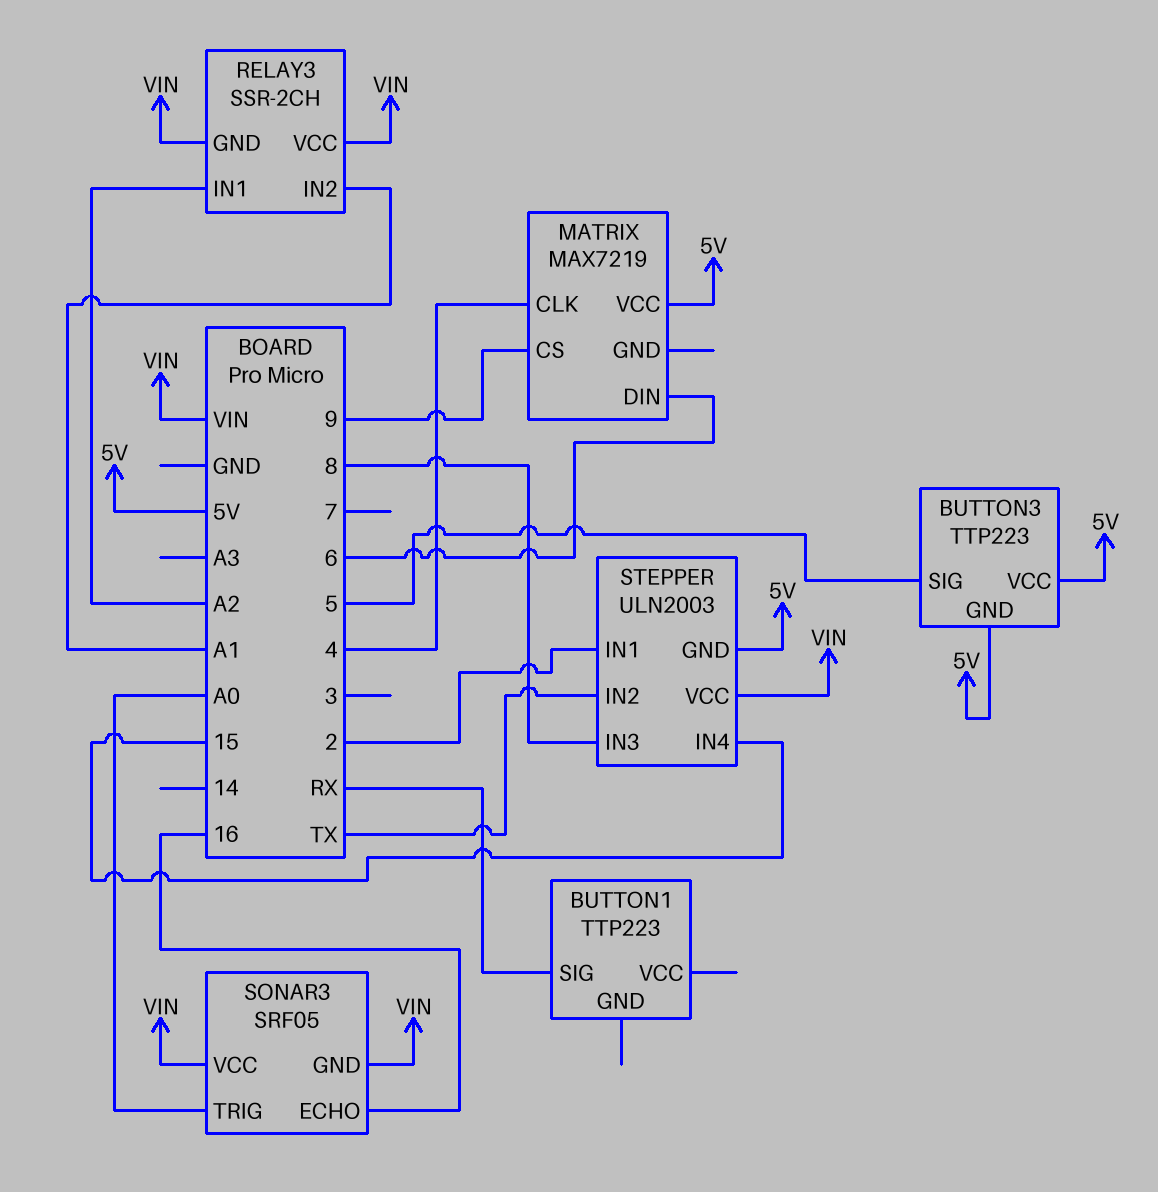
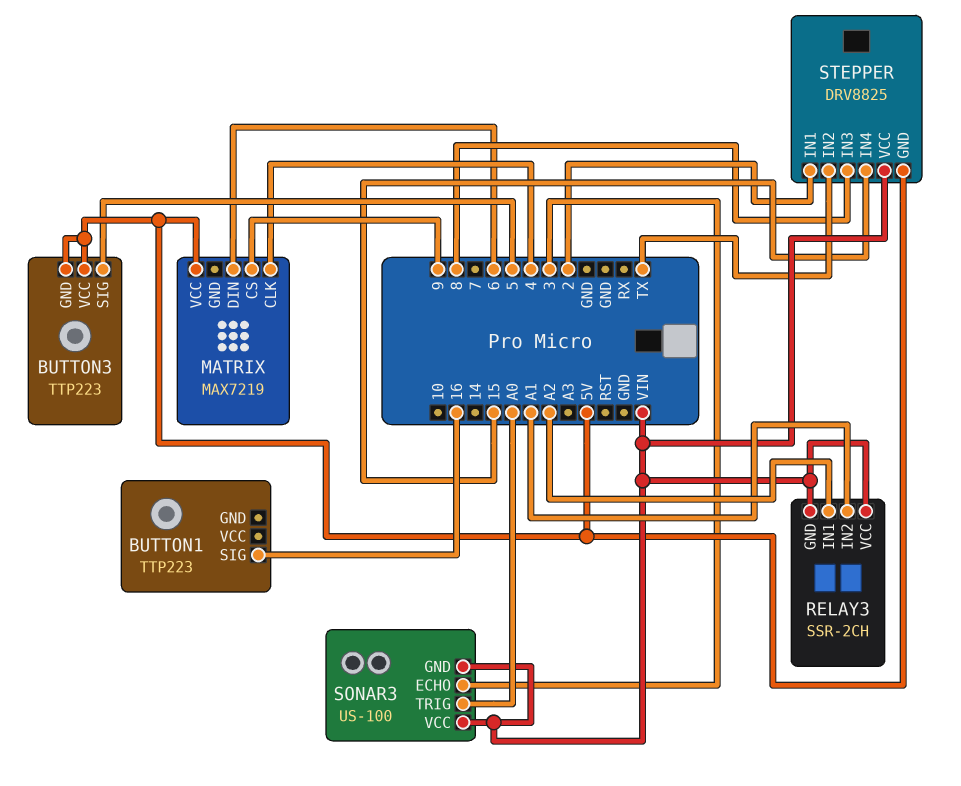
BUTTON1 pin SIG: RX -> 16
SONAR3: SRF05 -> US-100
SONAR3 pin ECHO: 16 -> 3
STEPPER: ULN2003 -> DRV8825

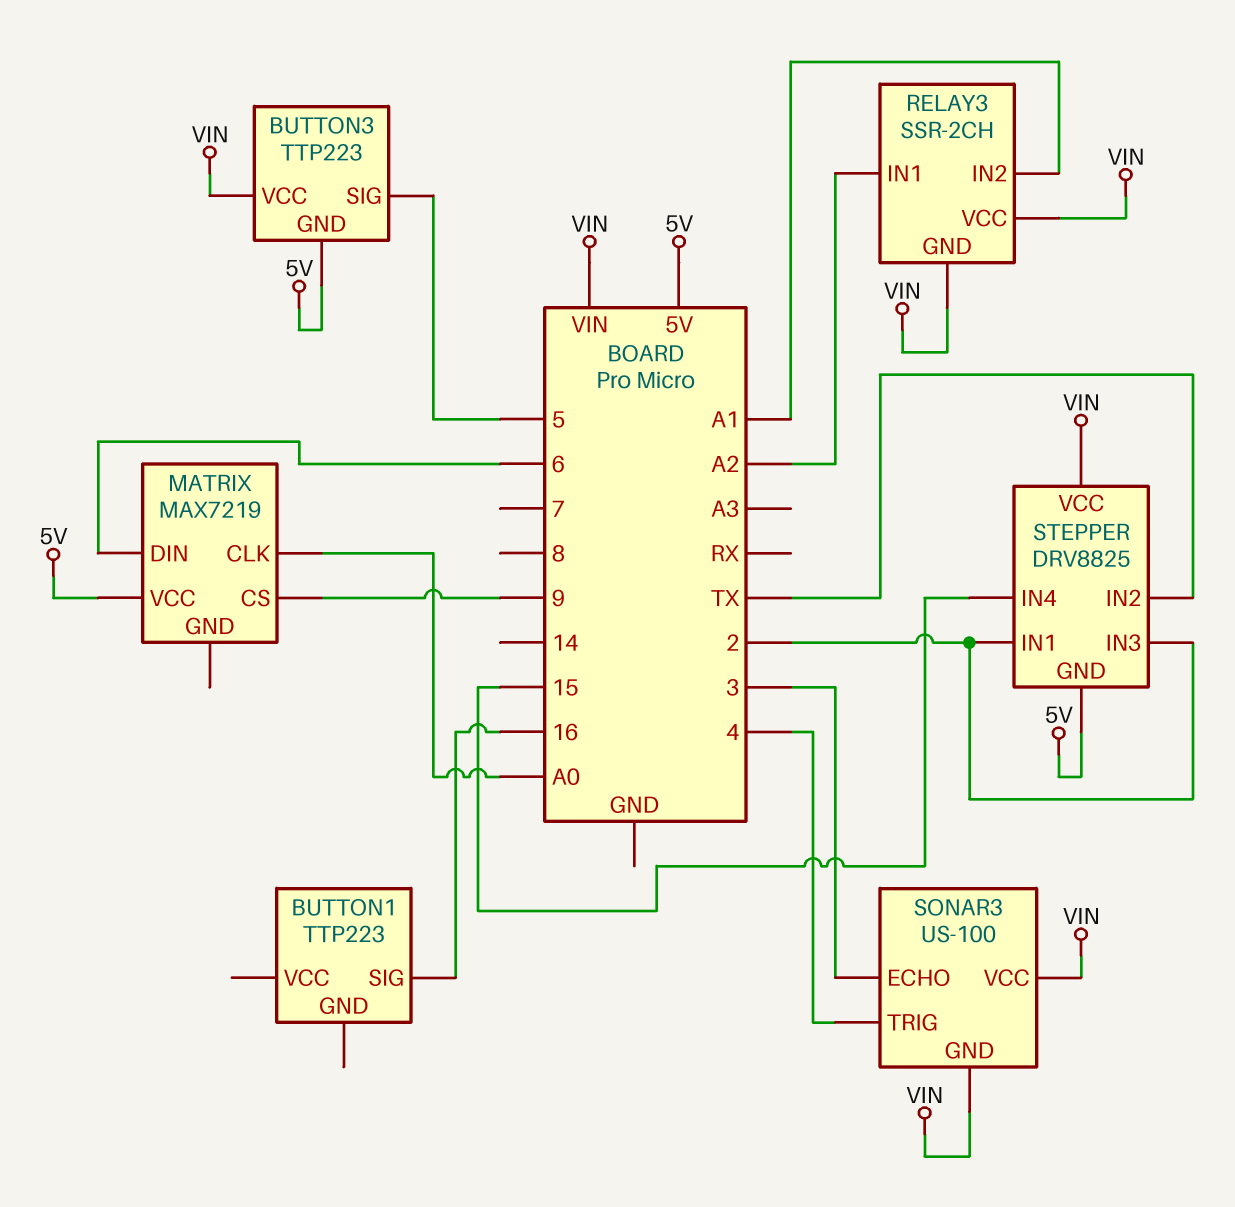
BUTTON3 pin VCC: 5V -> VIN
MATRIX pin CLK: 4 -> A0
SONAR3 pin TRIG: A0 -> 4
STEPPER pin IN3: 8 -> 2

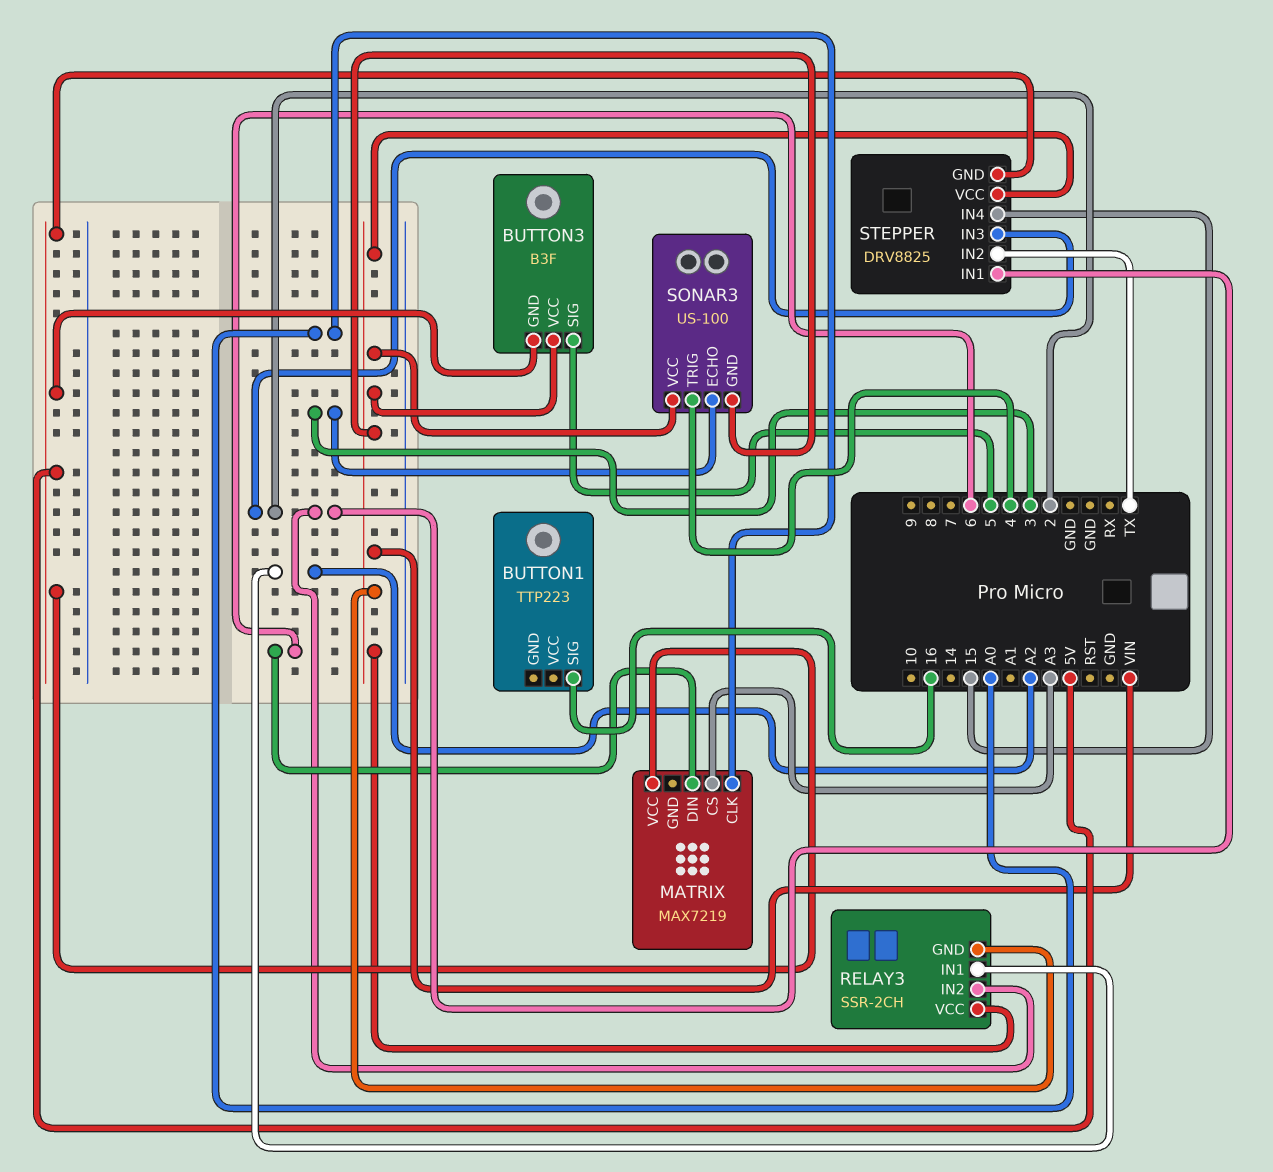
BUTTON3: TTP223 -> B3F
MATRIX pin CS: 9 -> A3
RELAY3 pin IN2: A1 -> 2

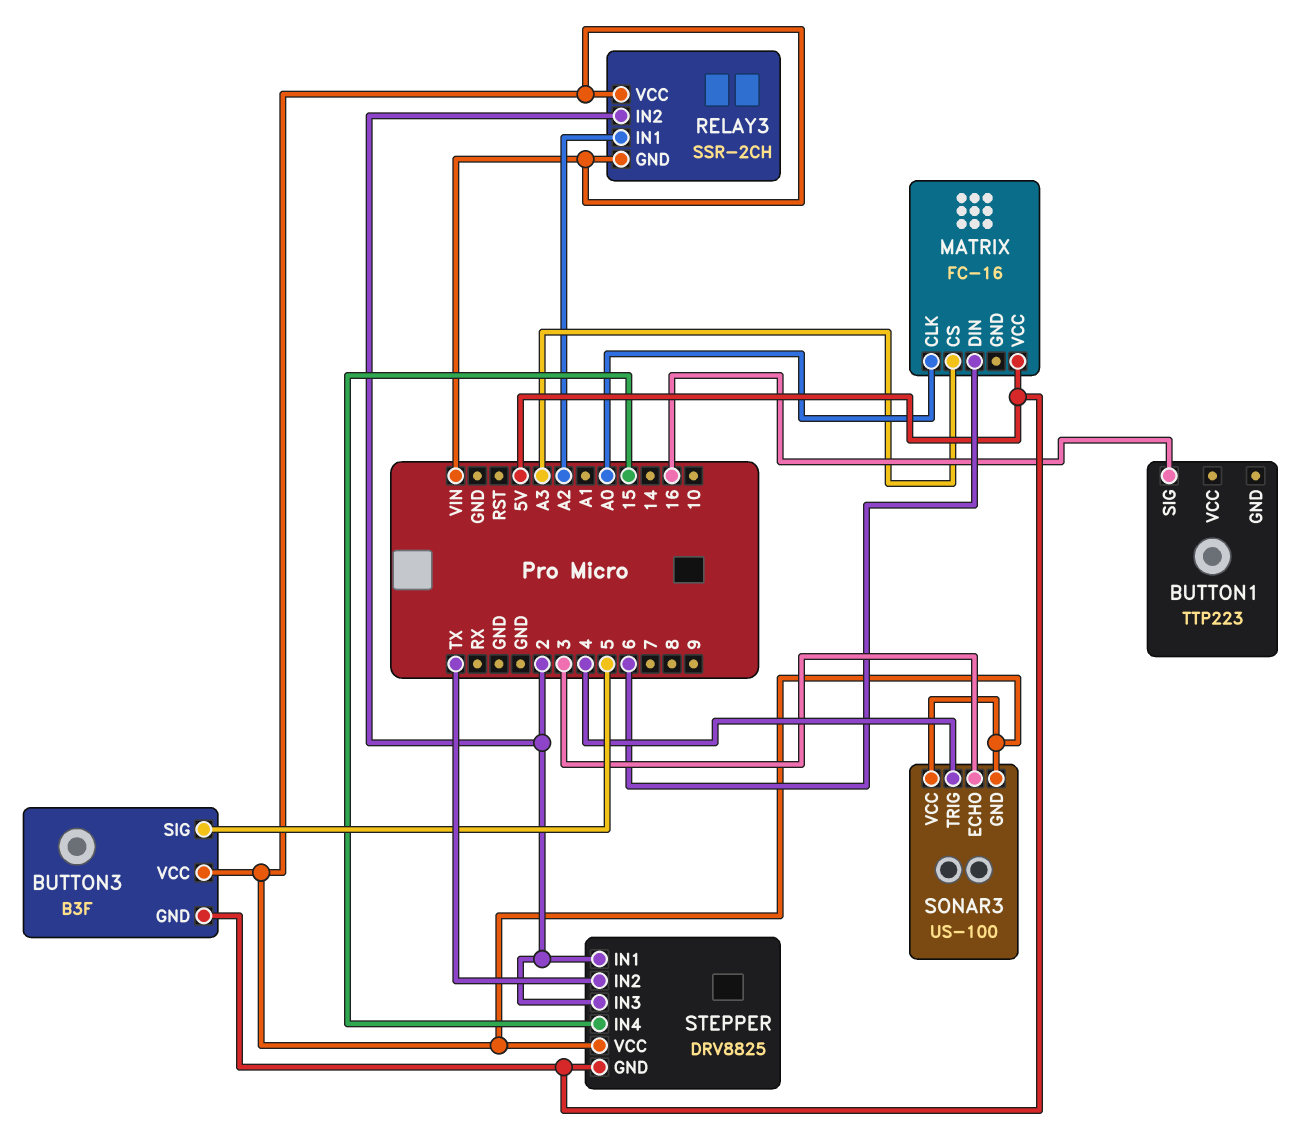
MATRIX: MAX7219 -> FC-16

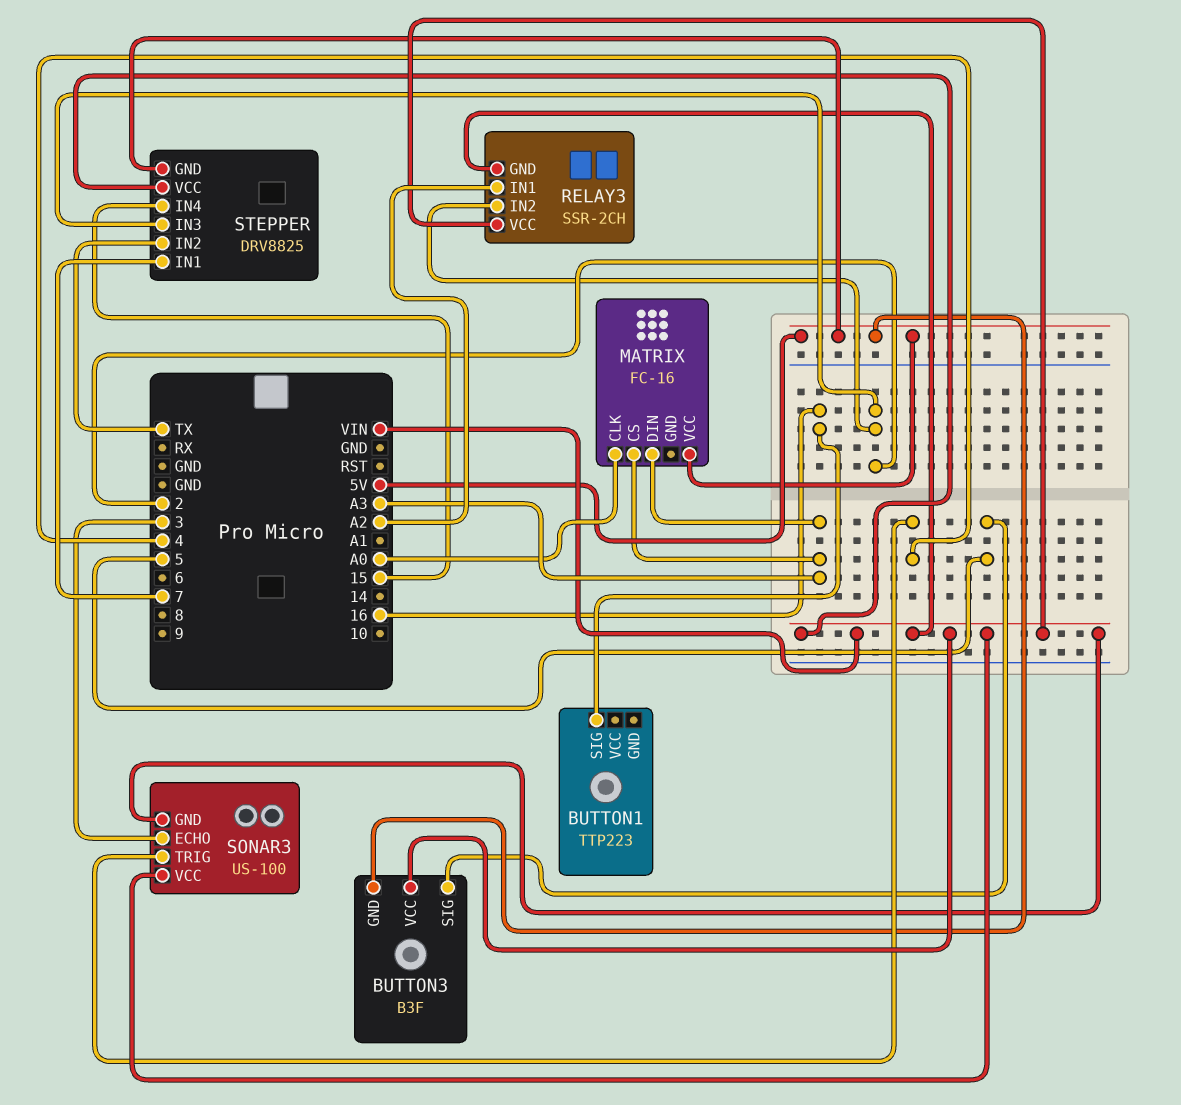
MATRIX pin DIN: 6 -> A3
STEPPER pin IN1: 2 -> 7

